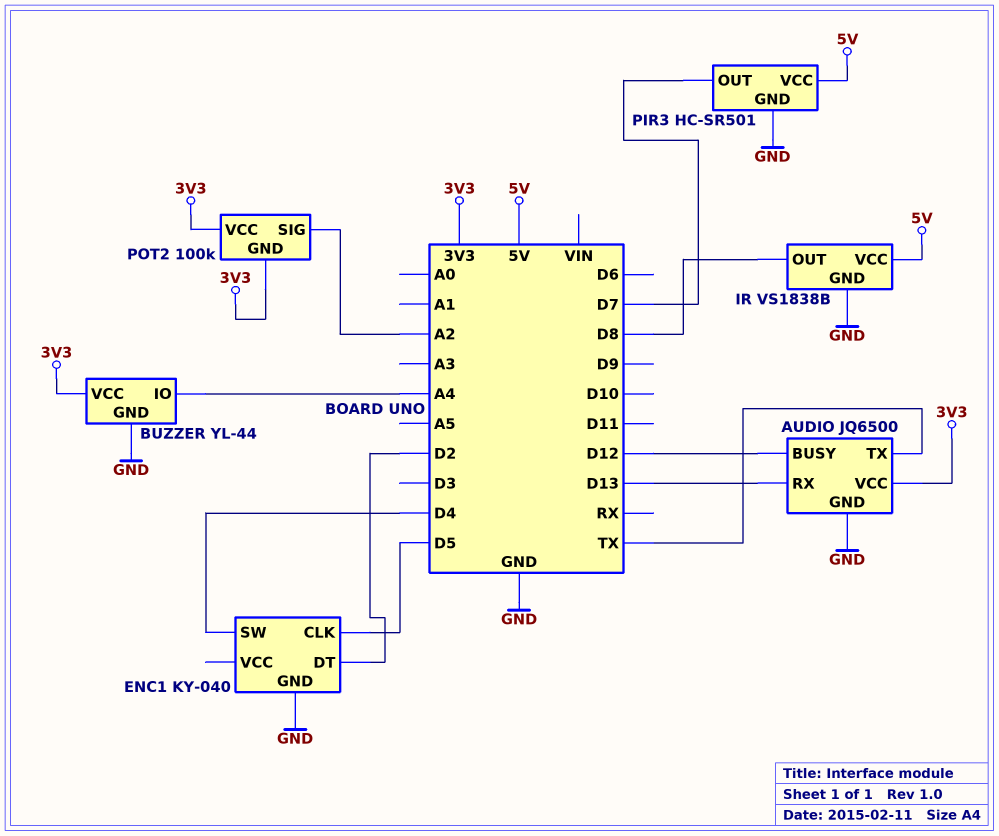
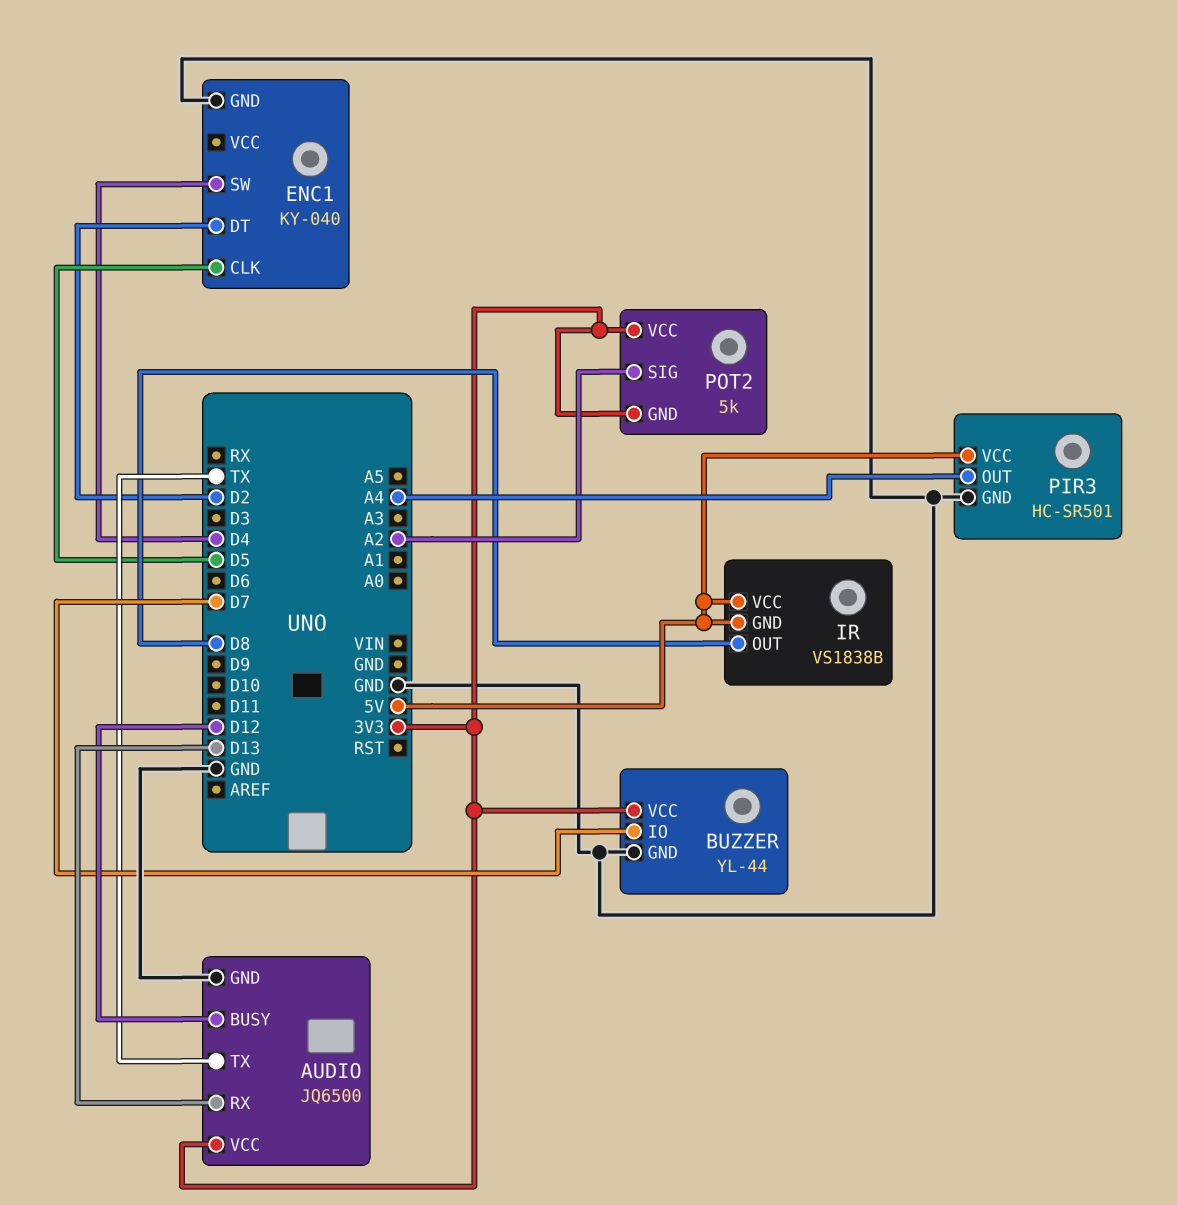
BUZZER pin IO: A4 -> D7
IR pin GND: GND -> 5V
PIR3 pin OUT: D7 -> A4
POT2: 100k -> 5k

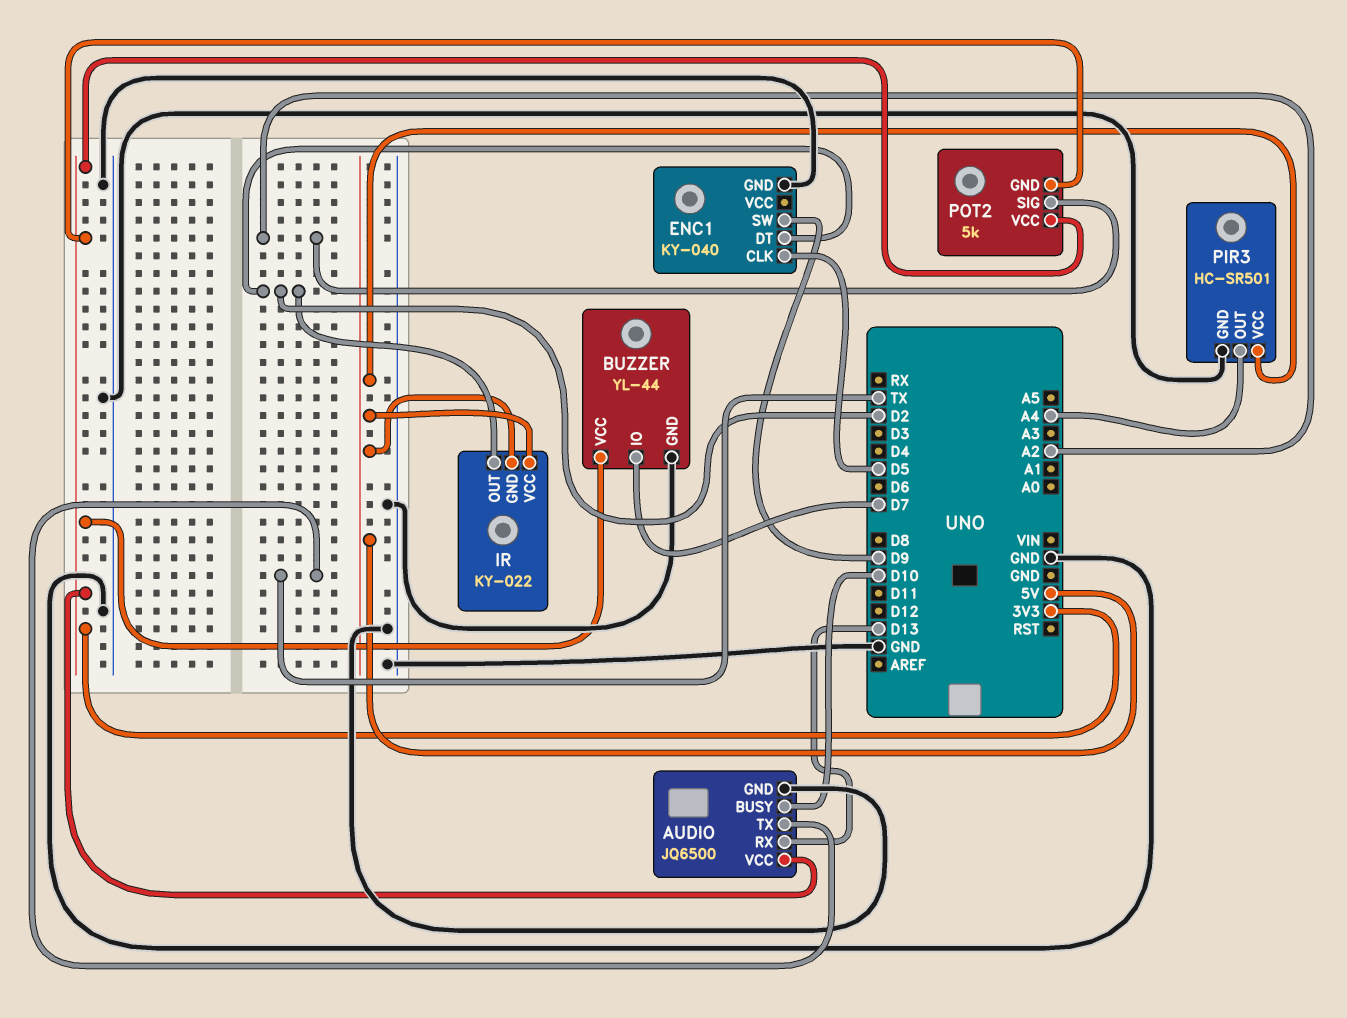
AUDIO pin BUSY: D12 -> D10
ENC1 pin SW: D4 -> D9
IR: VS1838B -> KY-022
IR pin OUT: D8 -> D2

